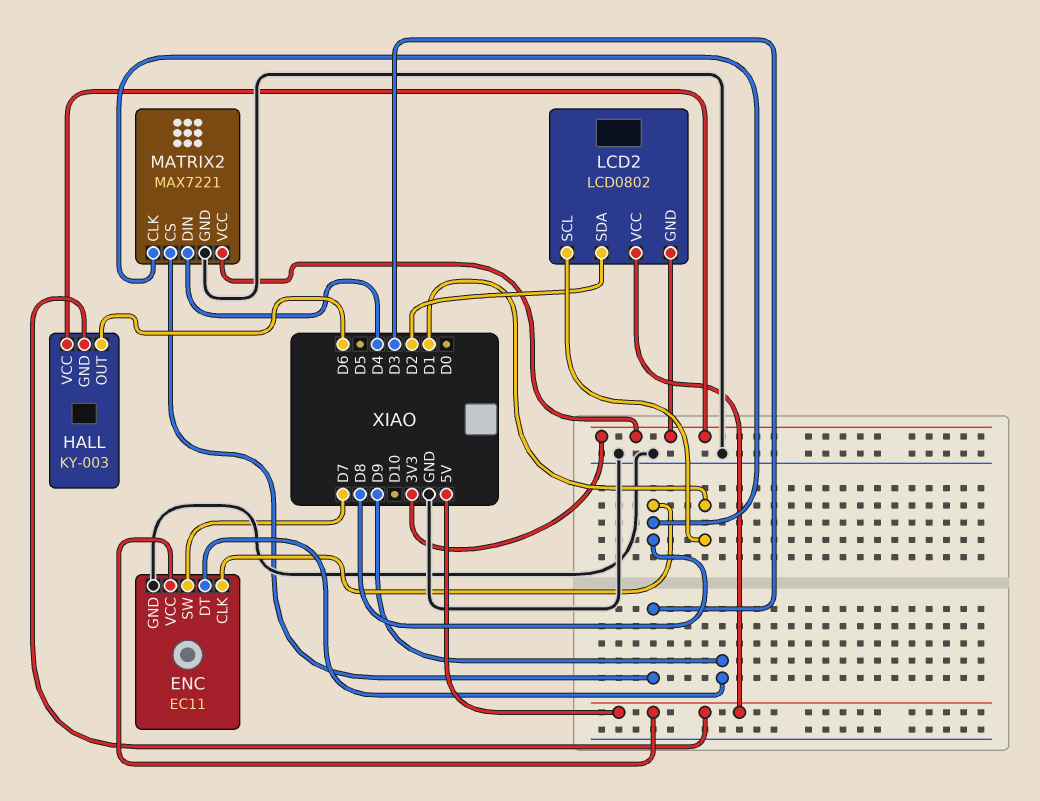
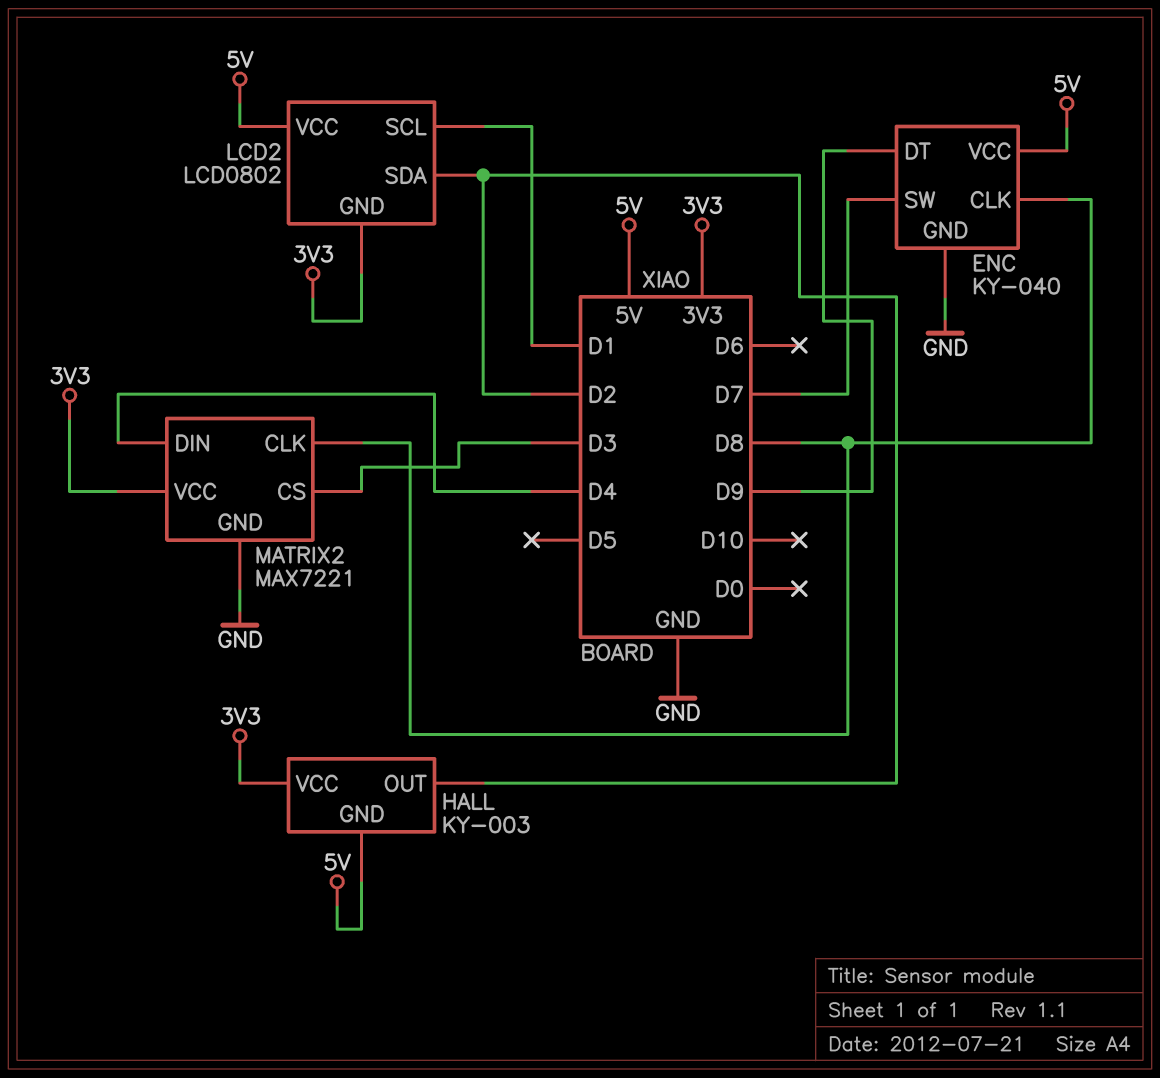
ENC: EC11 -> KY-040
HALL pin OUT: D6 -> D2

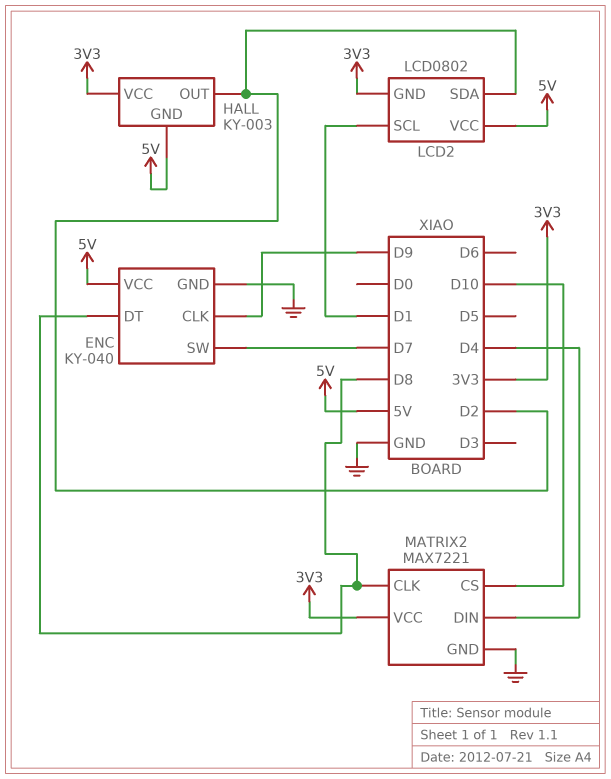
ENC pin CLK: D8 -> D9
ENC pin DT: D9 -> D8
MATRIX2 pin CS: D3 -> D10

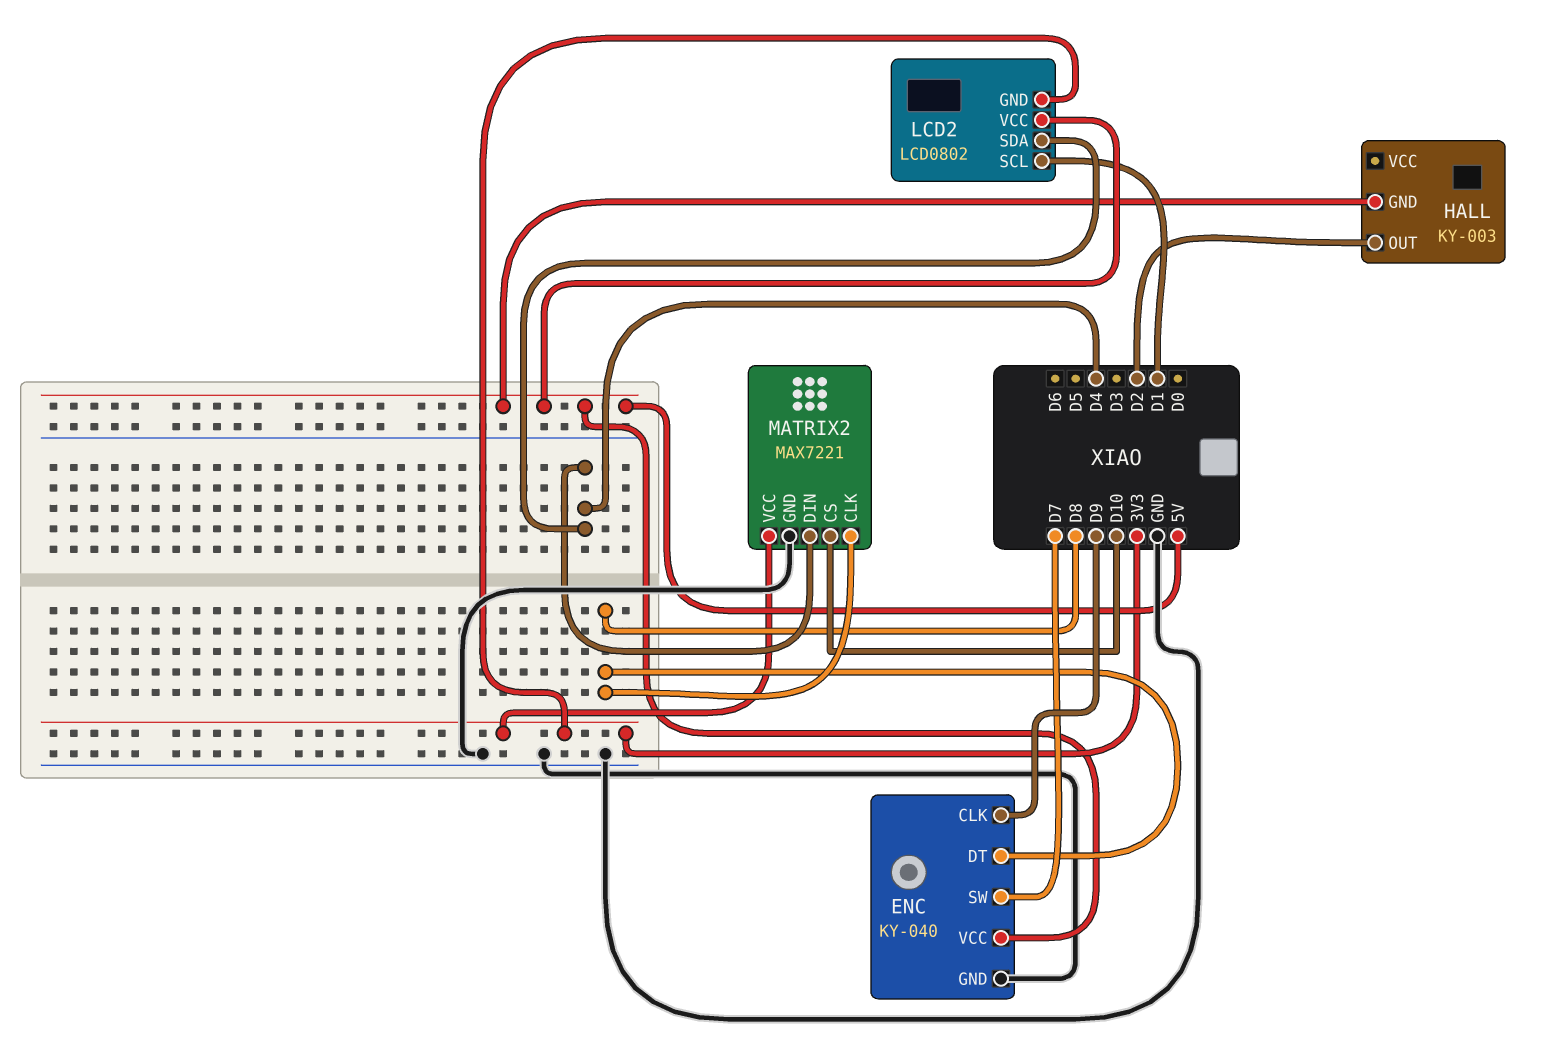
HALL pin VCC: 3V3 -> none
LCD2 pin SDA: D2 -> D4

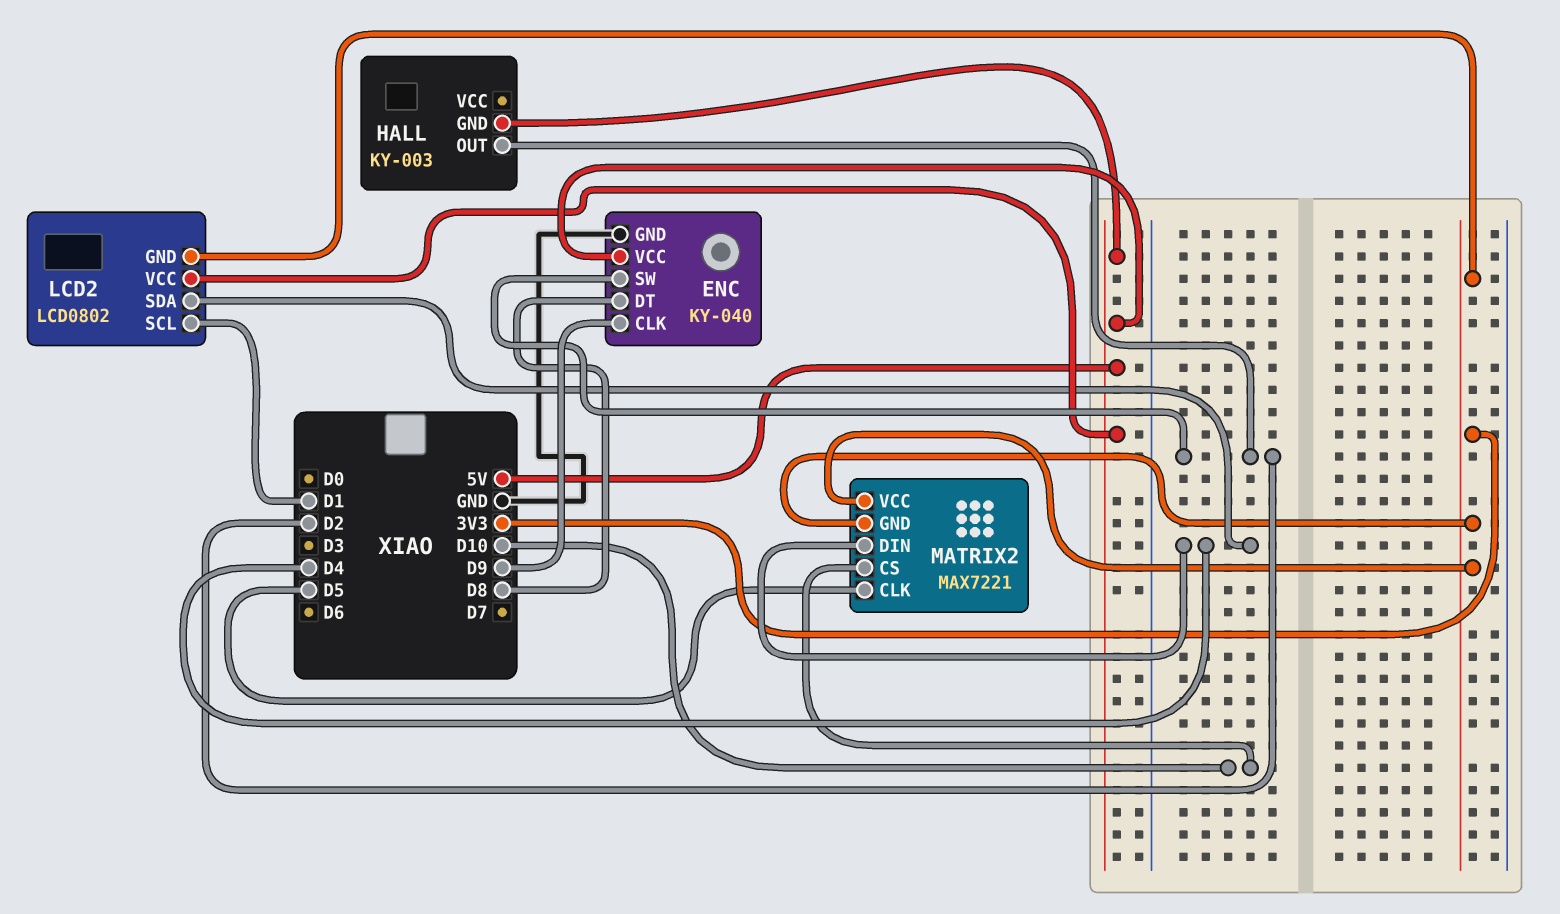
ENC pin SW: D7 -> D2
MATRIX2 pin CLK: D8 -> D5
MATRIX2 pin GND: GND -> 3V3

